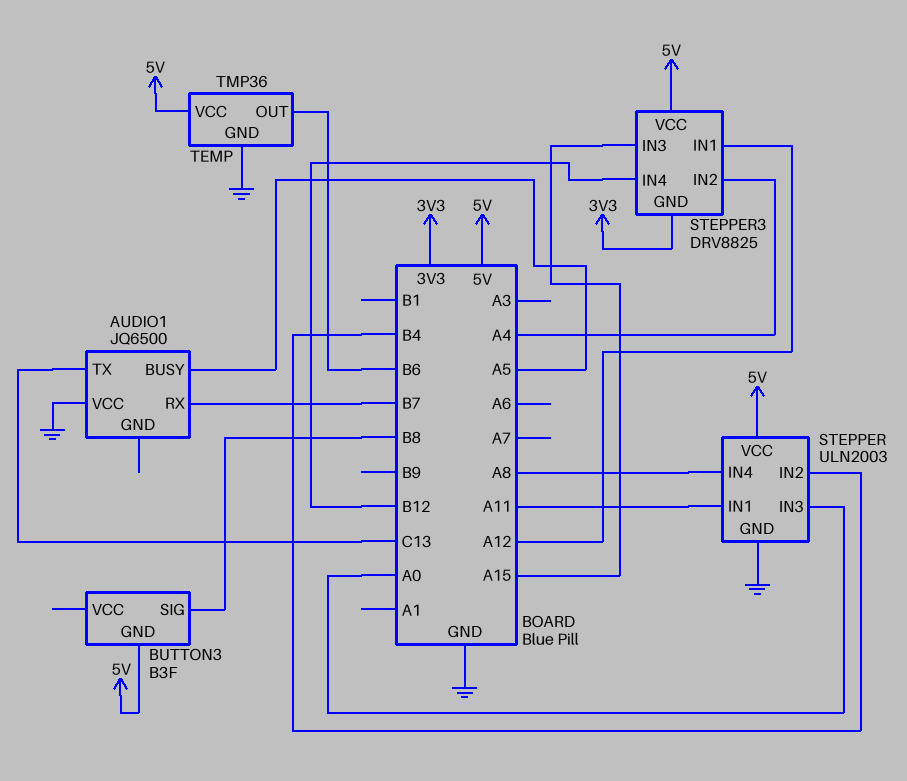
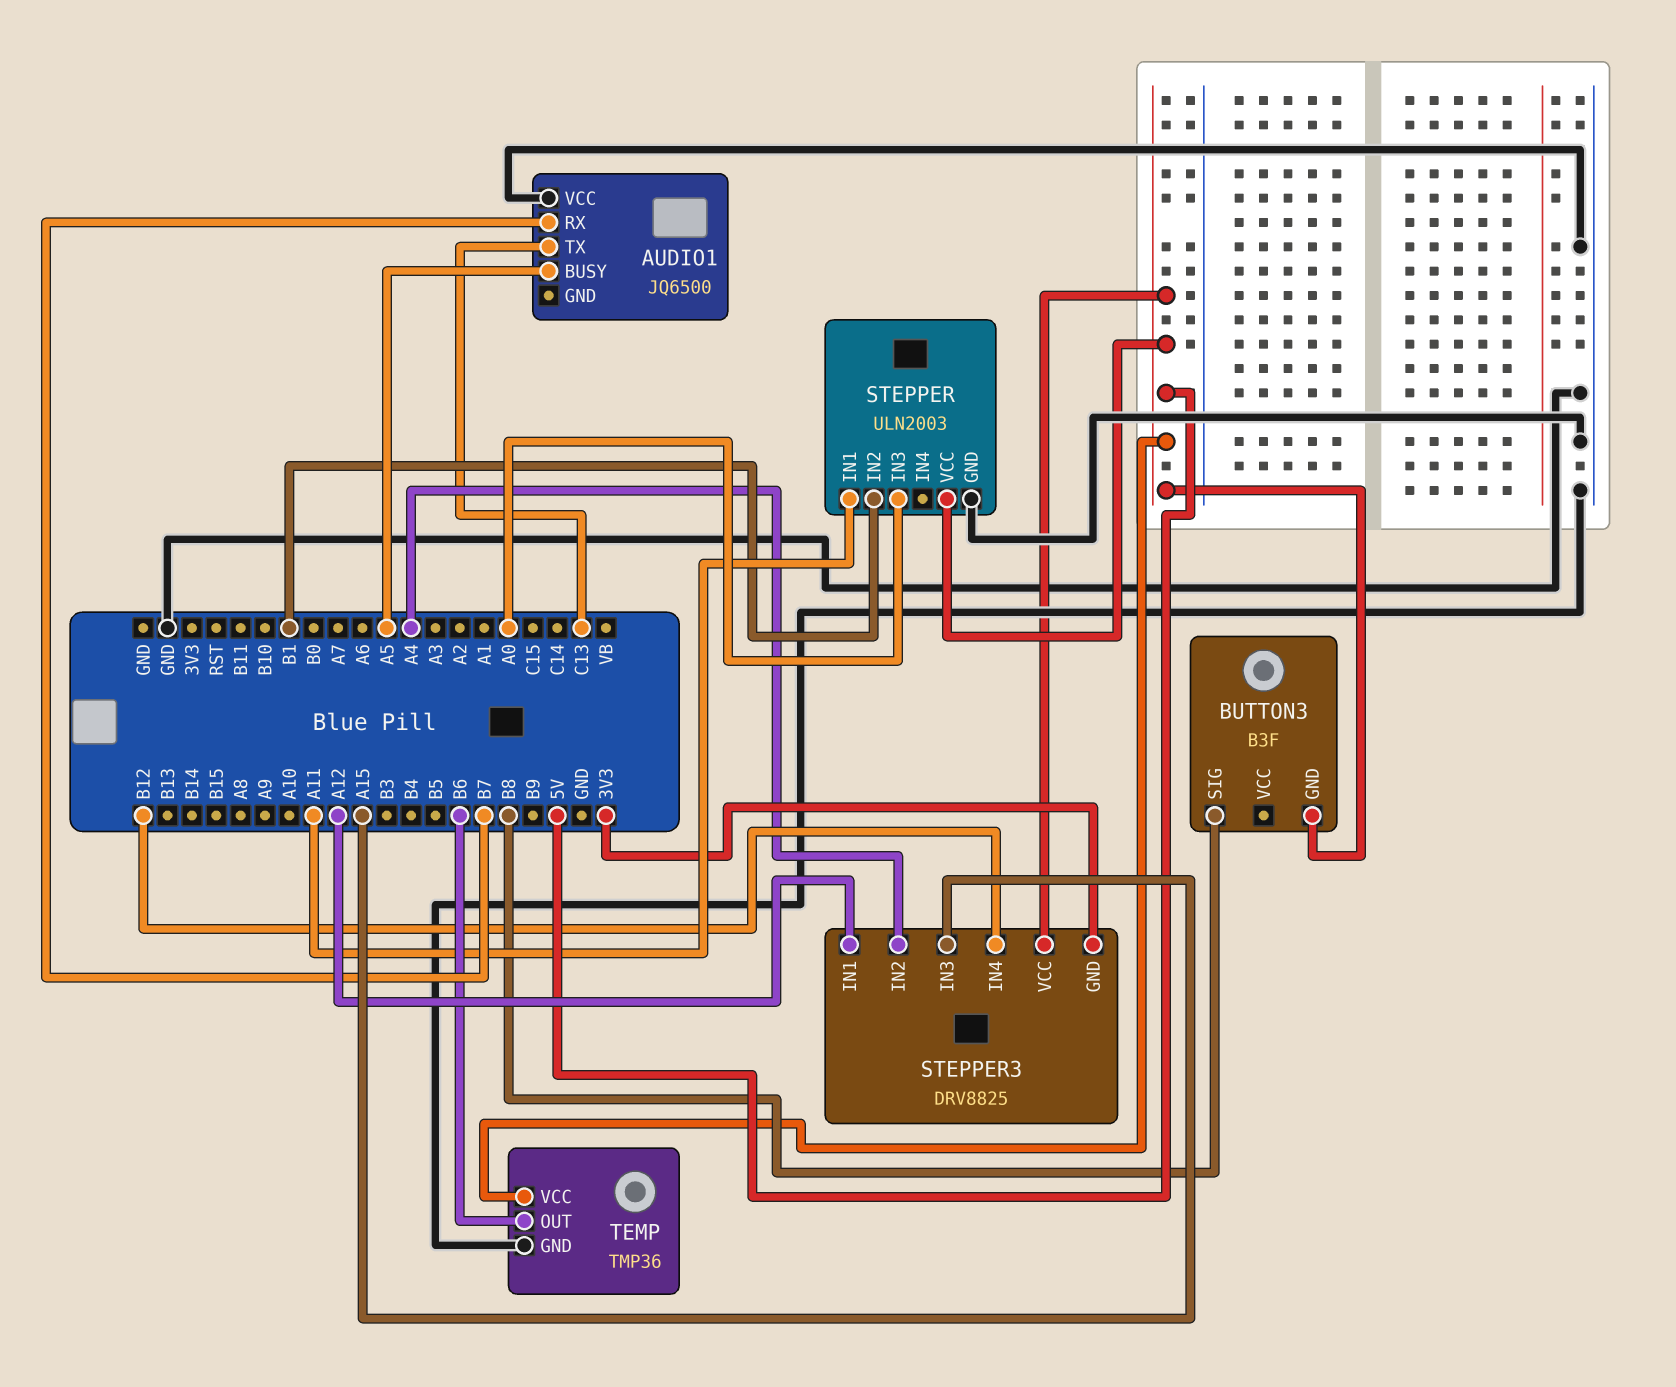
STEPPER pin IN2: B4 -> B1
STEPPER pin IN4: A8 -> none

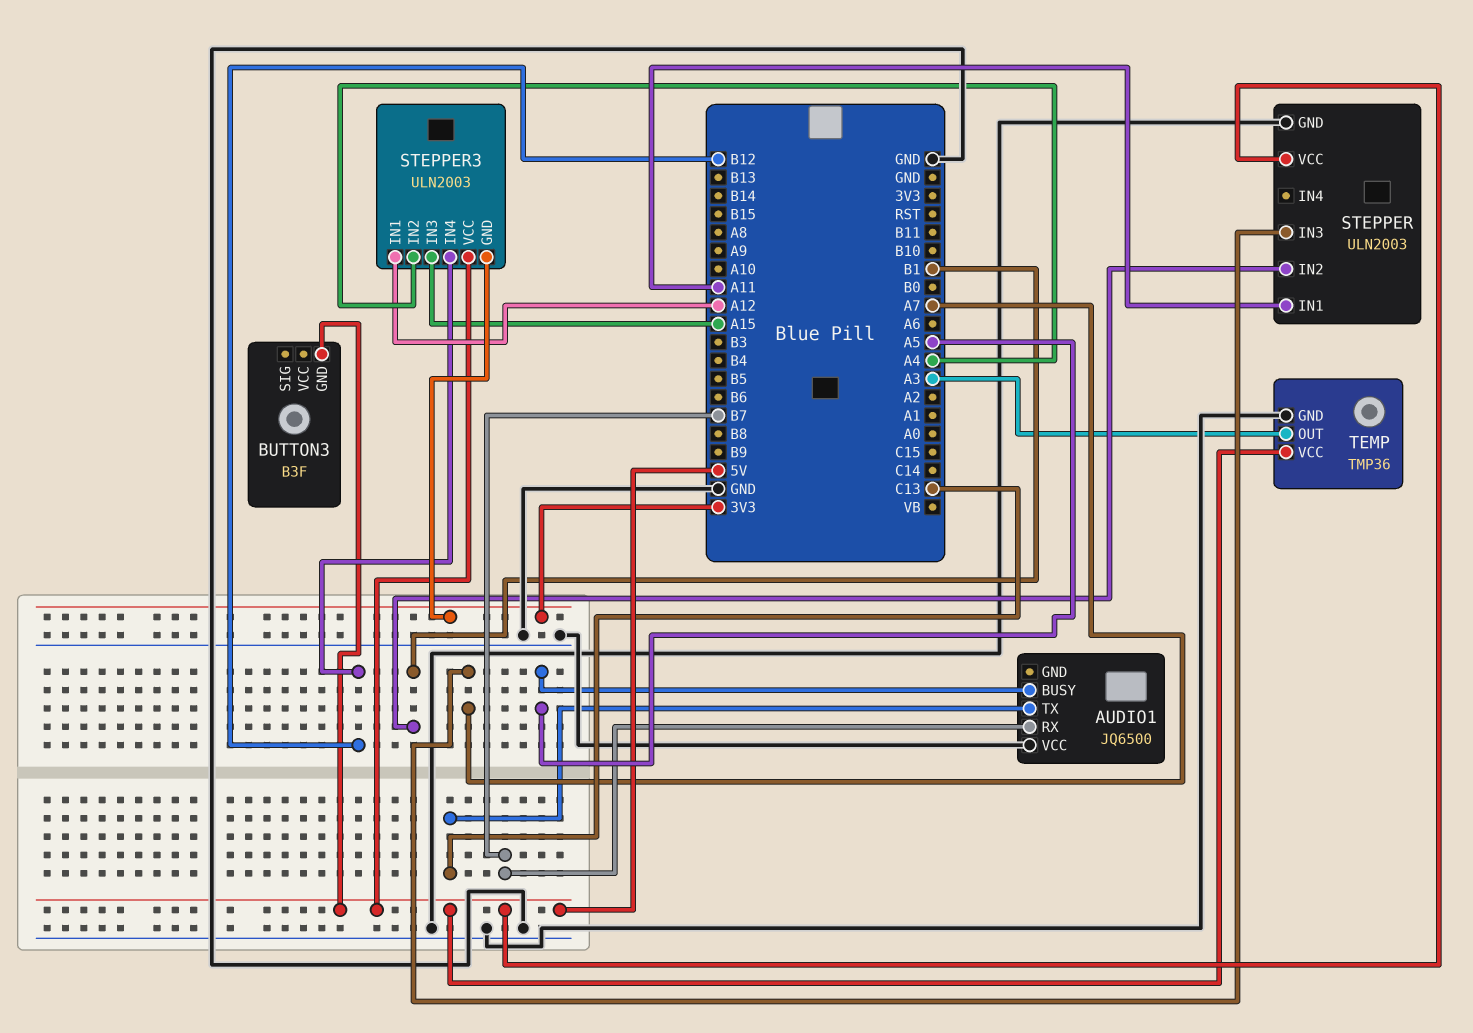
BUTTON3 pin SIG: B8 -> none
STEPPER pin IN3: A0 -> A7
STEPPER3: DRV8825 -> ULN2003
TEMP pin OUT: B6 -> A3

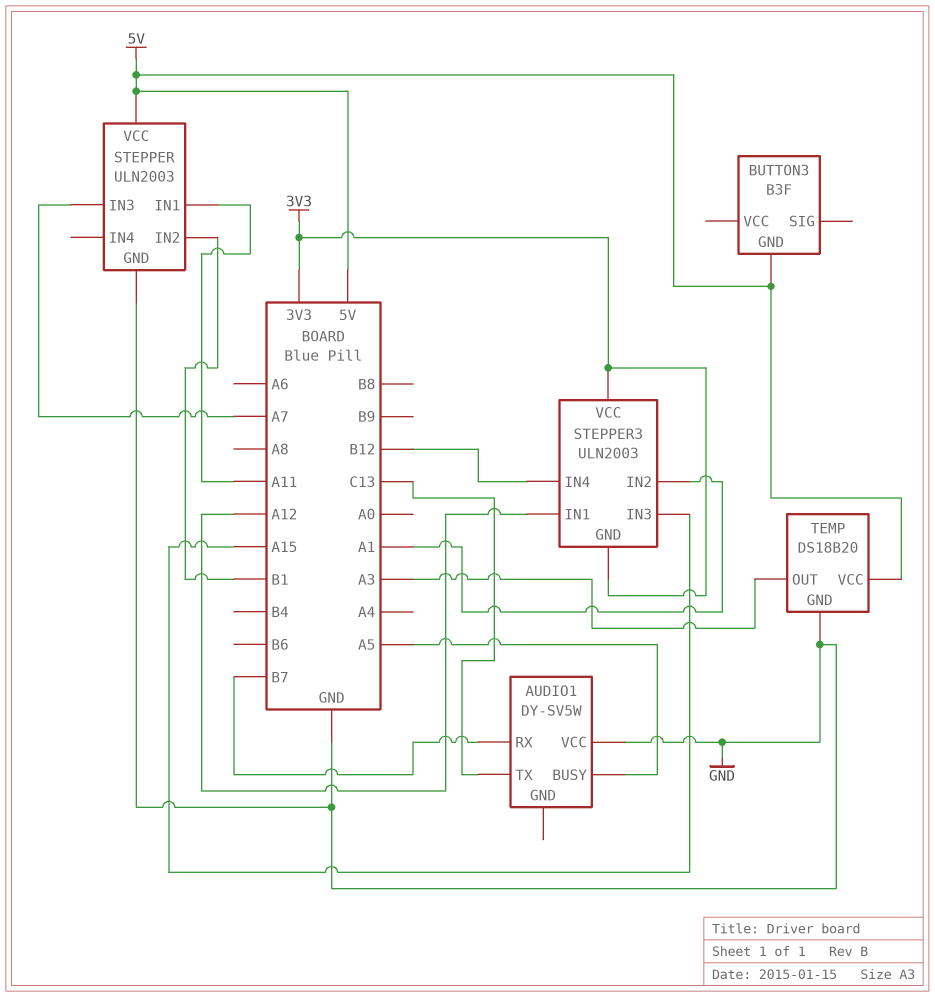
AUDIO1: JQ6500 -> DY-SV5W
STEPPER3 pin IN2: A4 -> A1
STEPPER3 pin VCC: 5V -> 3V3
TEMP: TMP36 -> DS18B20

